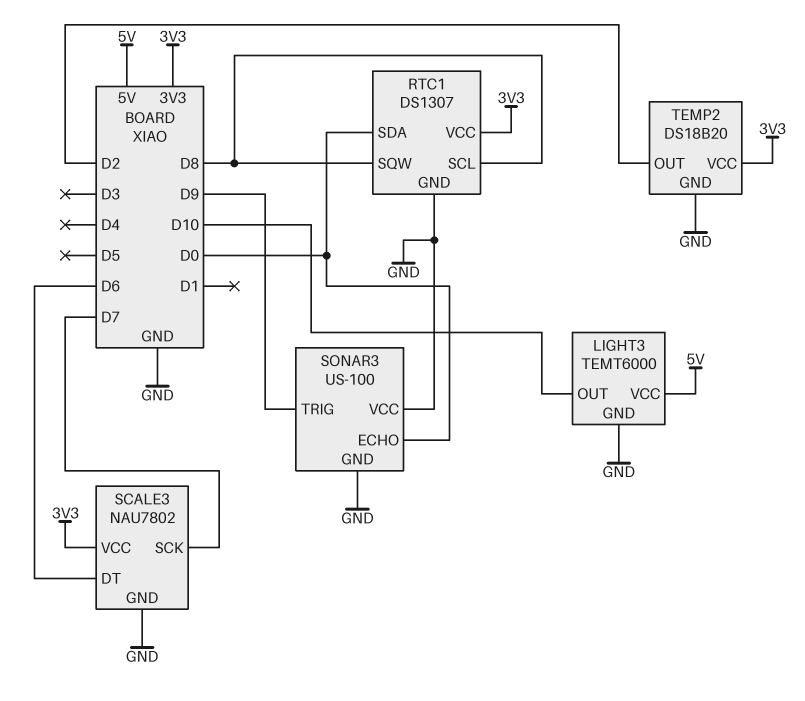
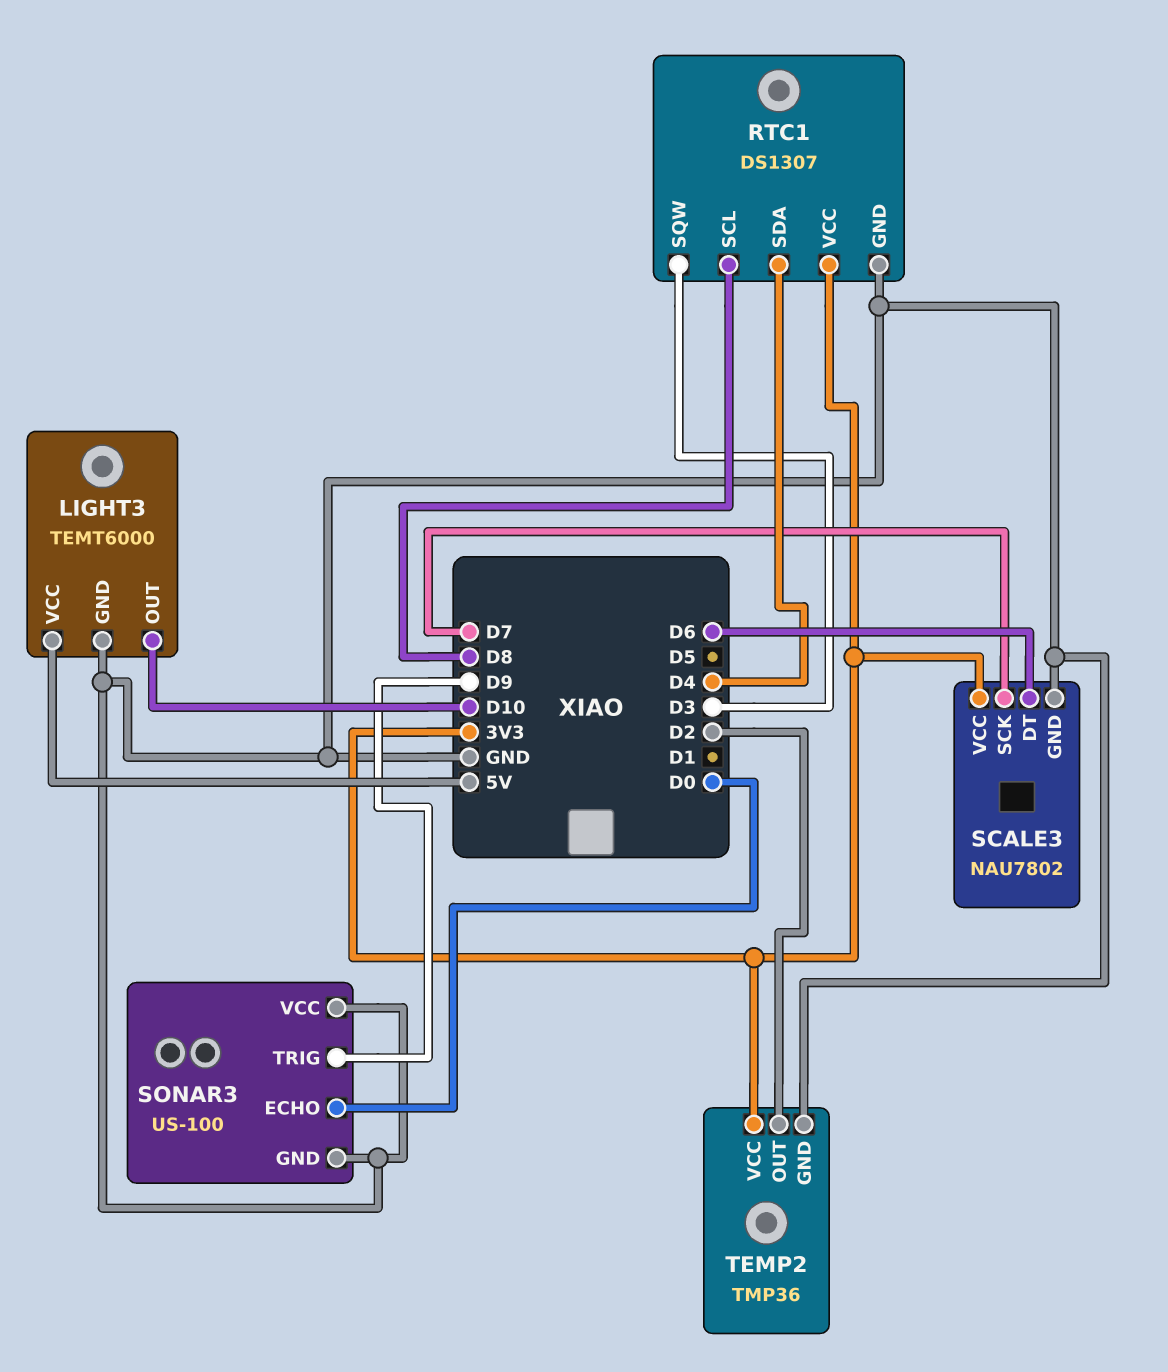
RTC1 pin SDA: D0 -> D4
RTC1 pin SQW: D8 -> D3
TEMP2: DS18B20 -> TMP36

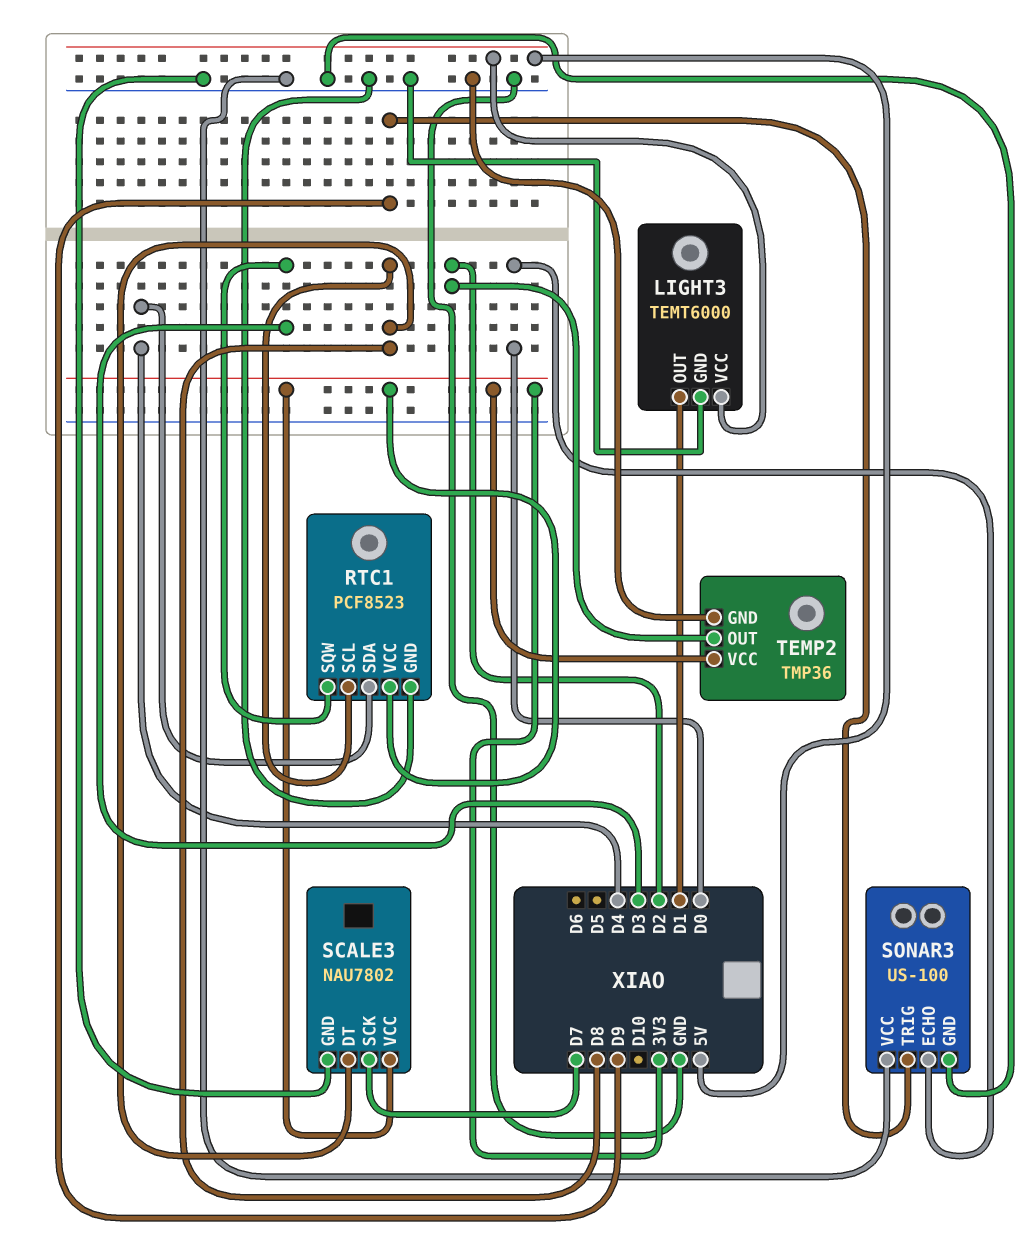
LIGHT3 pin OUT: D10 -> D1
RTC1: DS1307 -> PCF8523
SCALE3 pin DT: D6 -> D8

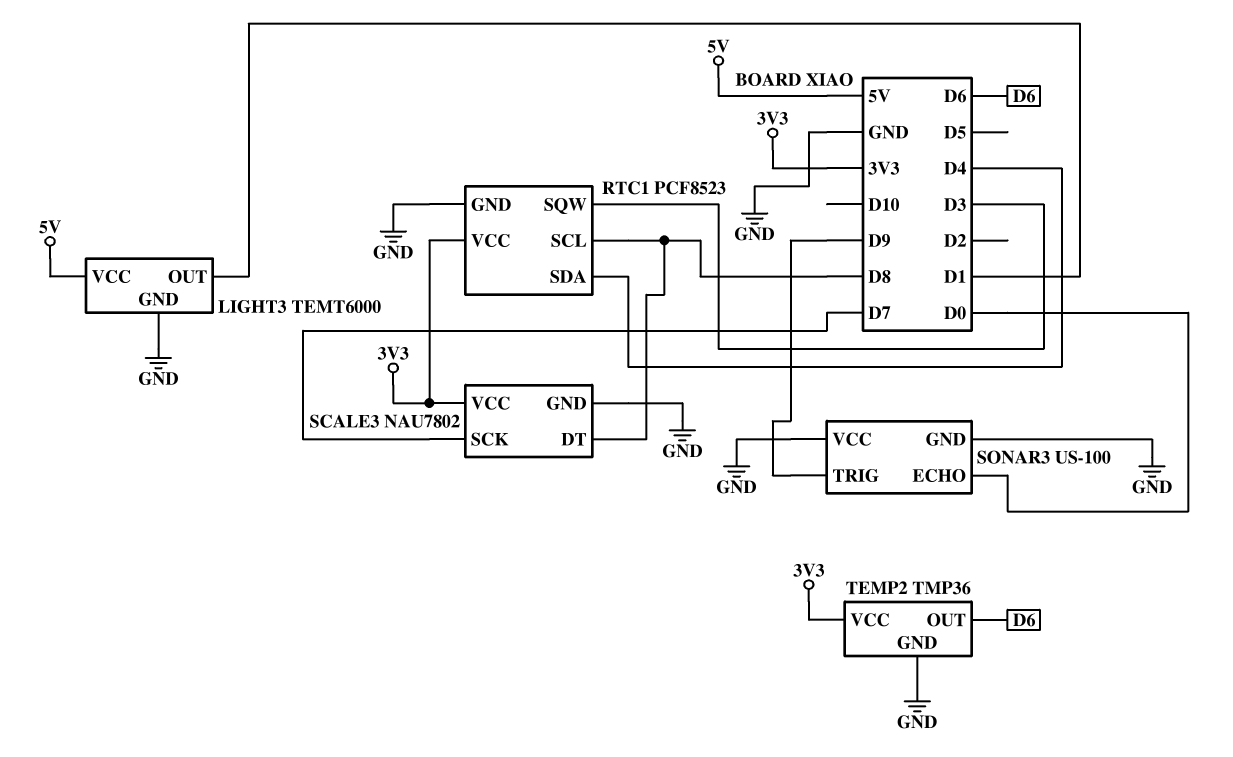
TEMP2 pin OUT: D2 -> D6

